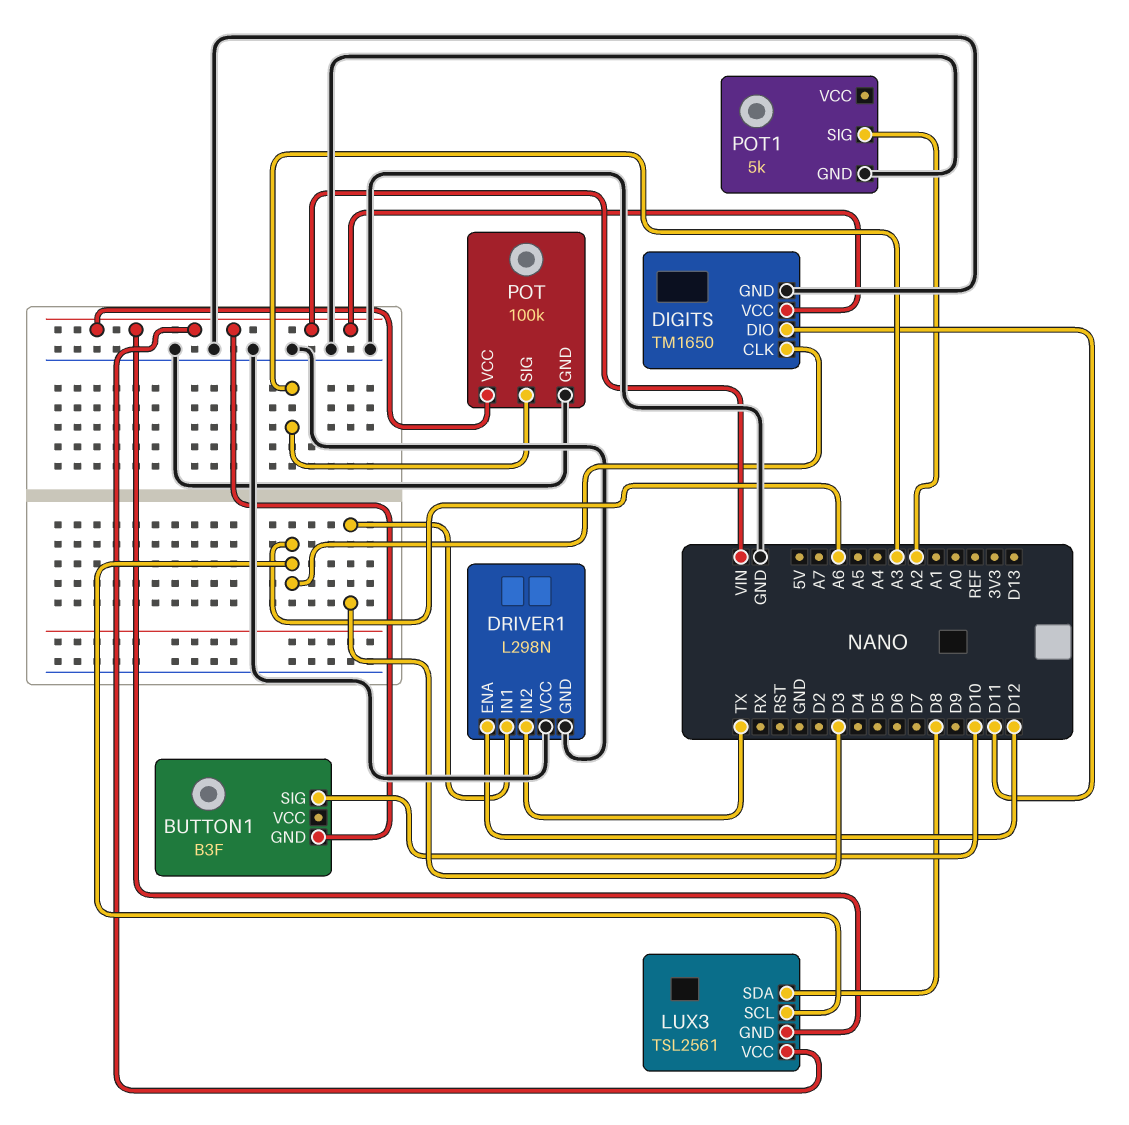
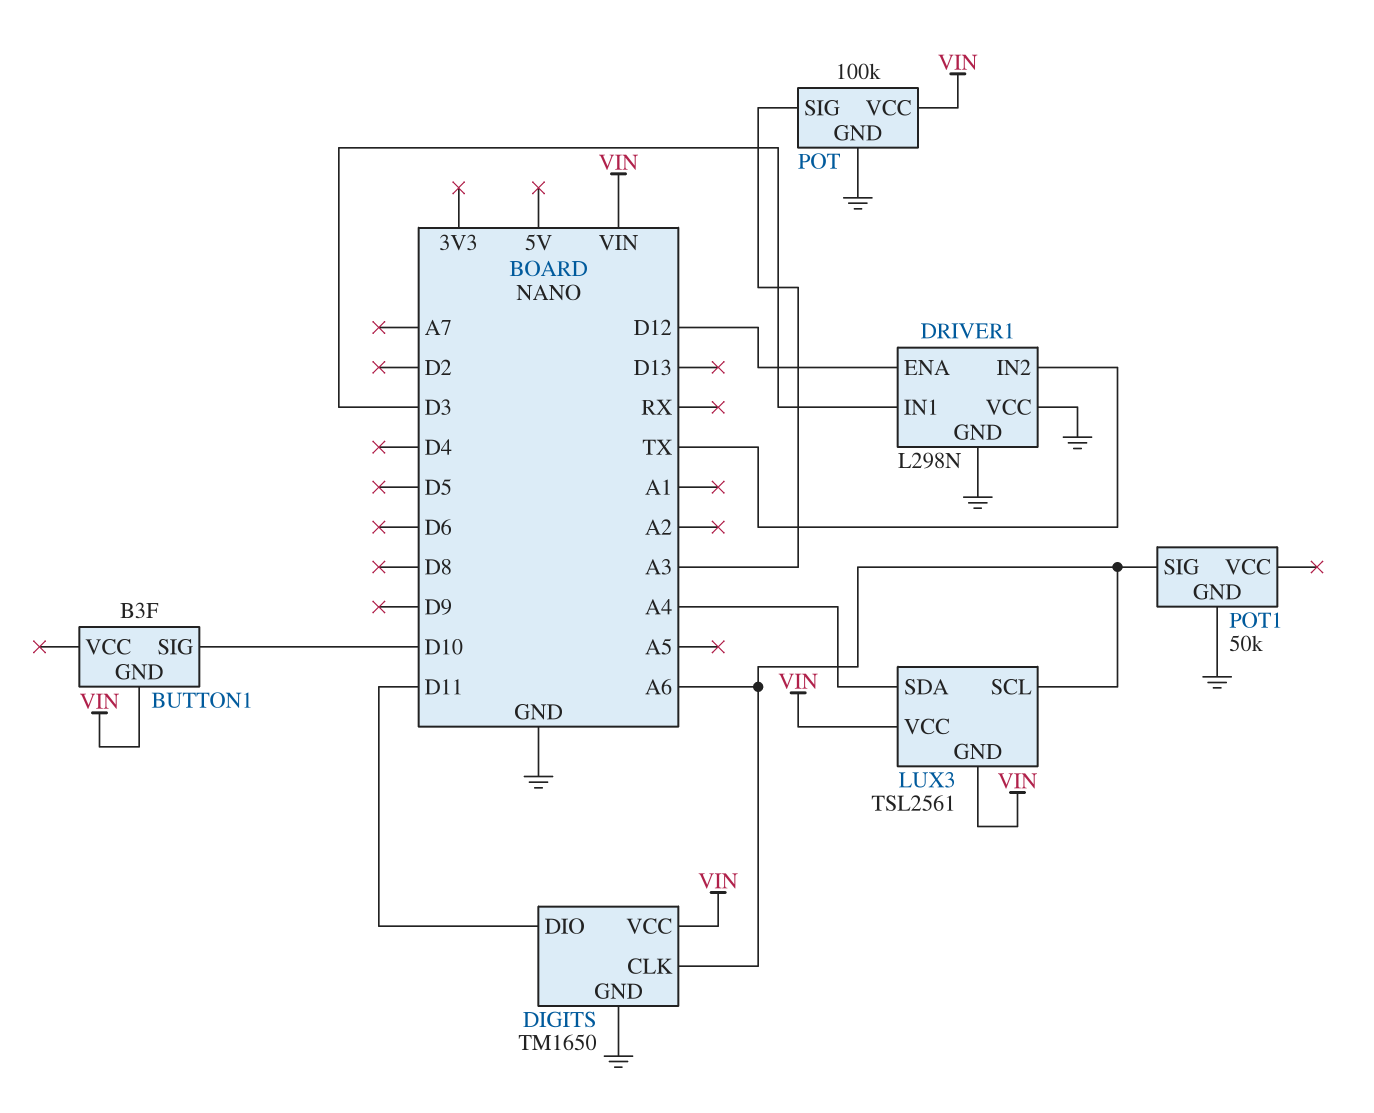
LUX3 pin SDA: D8 -> A4
POT1: 5k -> 50k
POT1 pin SIG: A2 -> A6

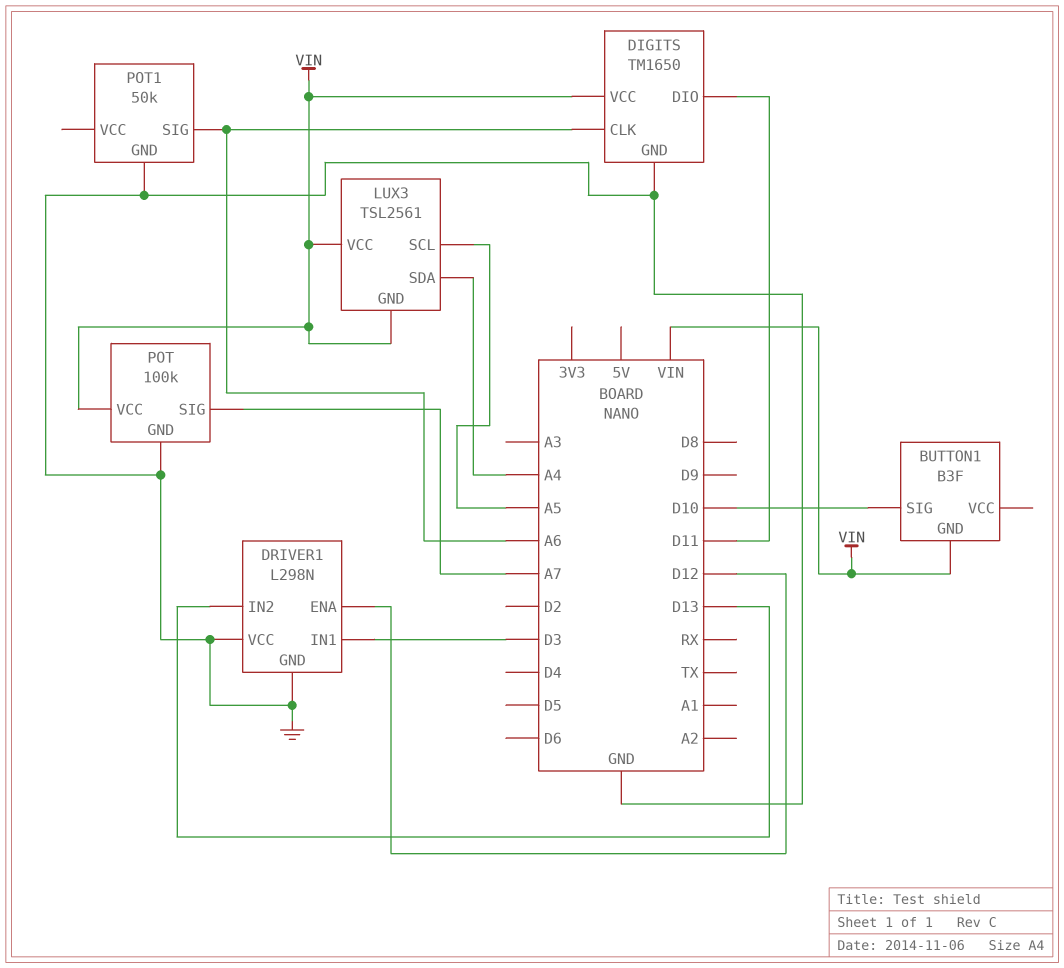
DRIVER1 pin IN2: TX -> D13
LUX3 pin SCL: A6 -> A5
POT pin SIG: A3 -> A7

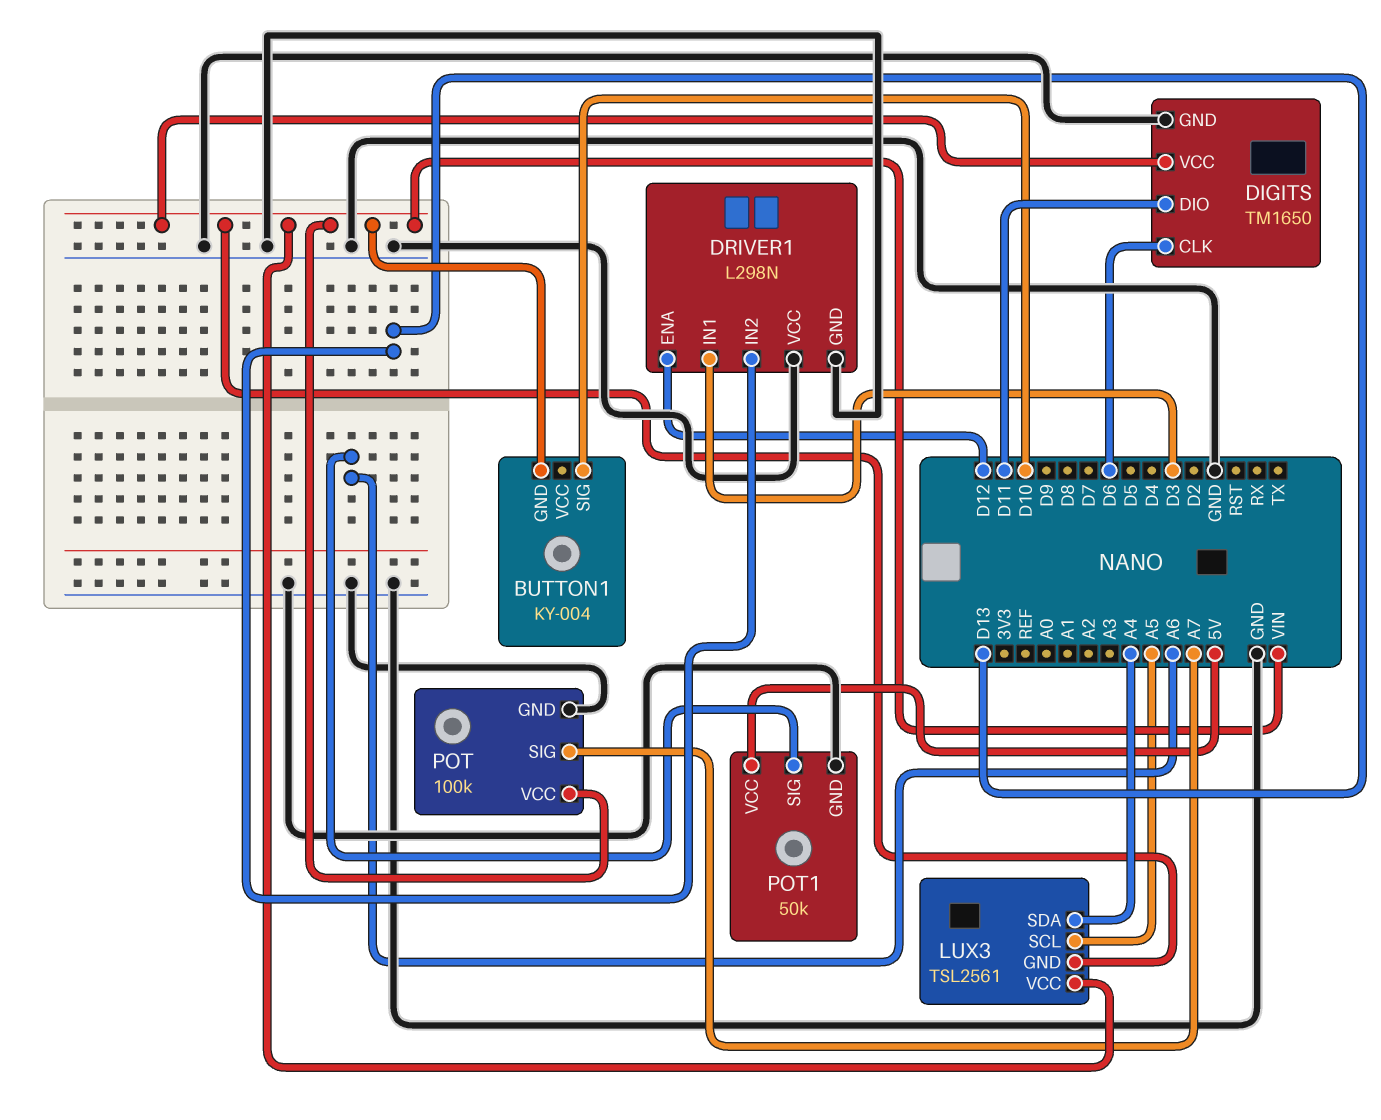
BUTTON1: B3F -> KY-004
DIGITS pin CLK: A6 -> D6
POT1 pin VCC: none -> 5V

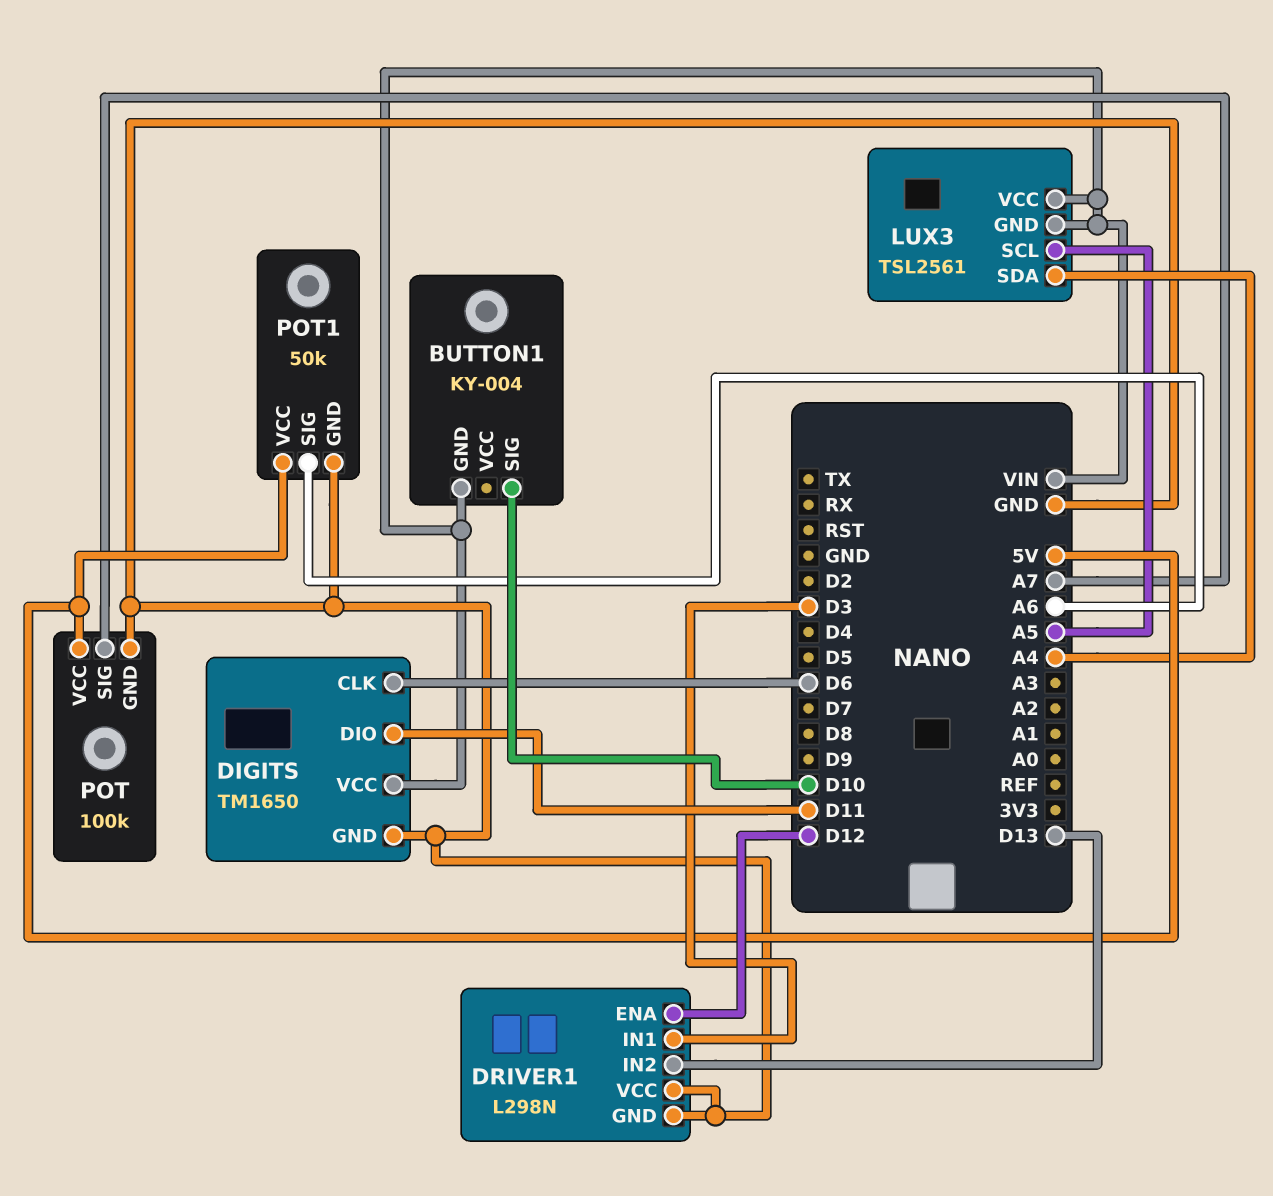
POT pin VCC: VIN -> 5V

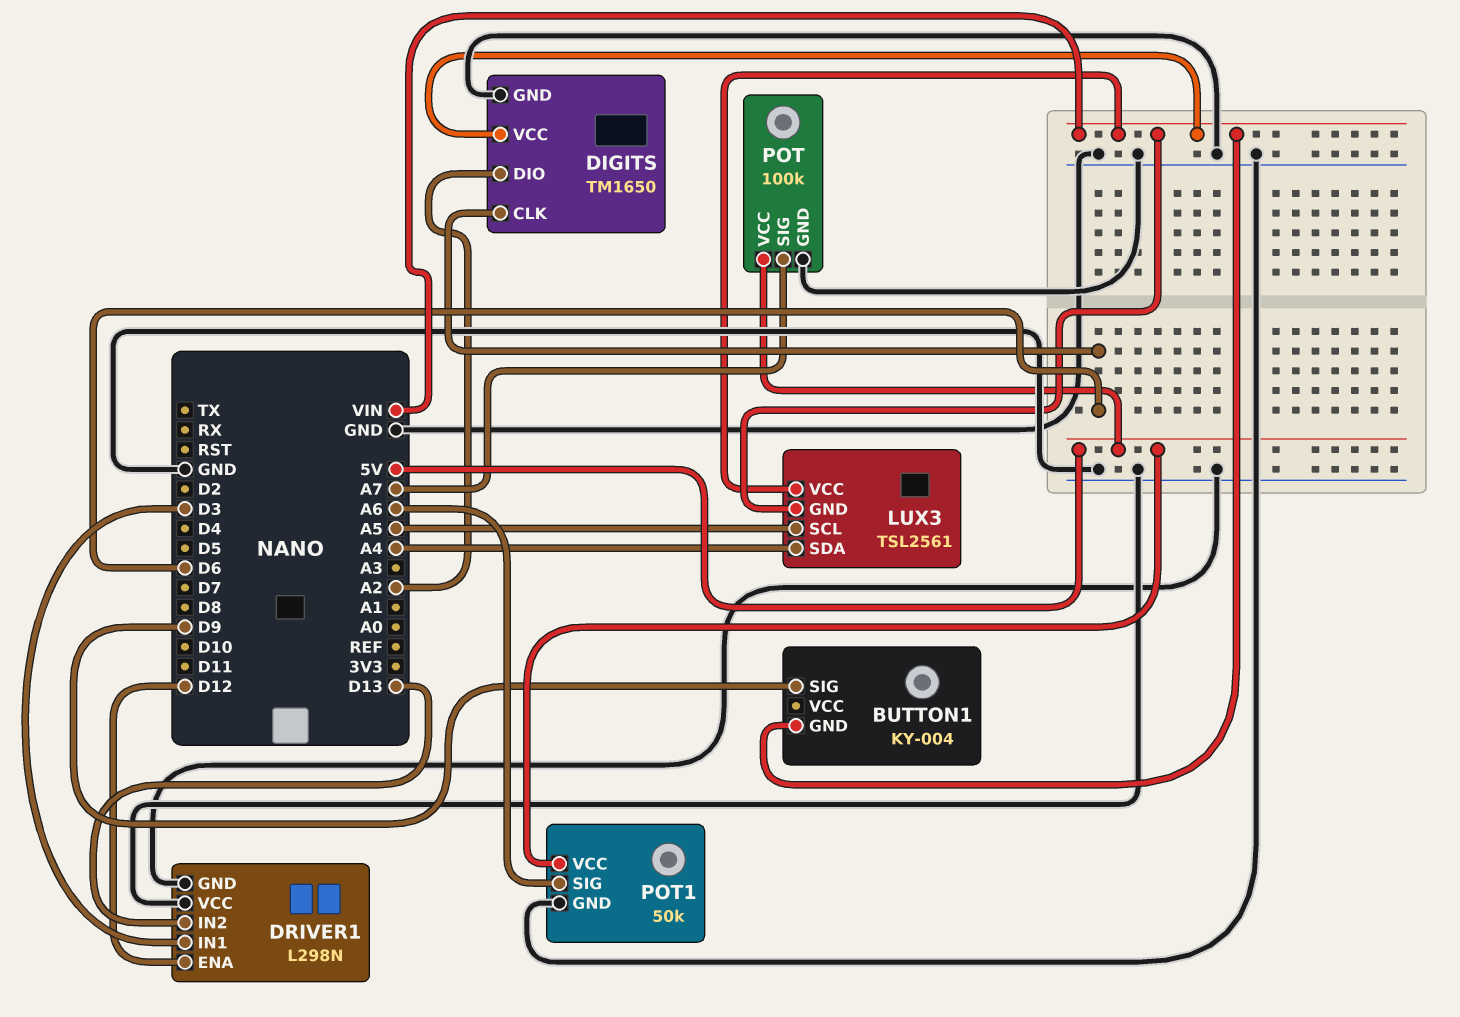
BUTTON1 pin SIG: D10 -> D9
DIGITS pin DIO: D11 -> A2

